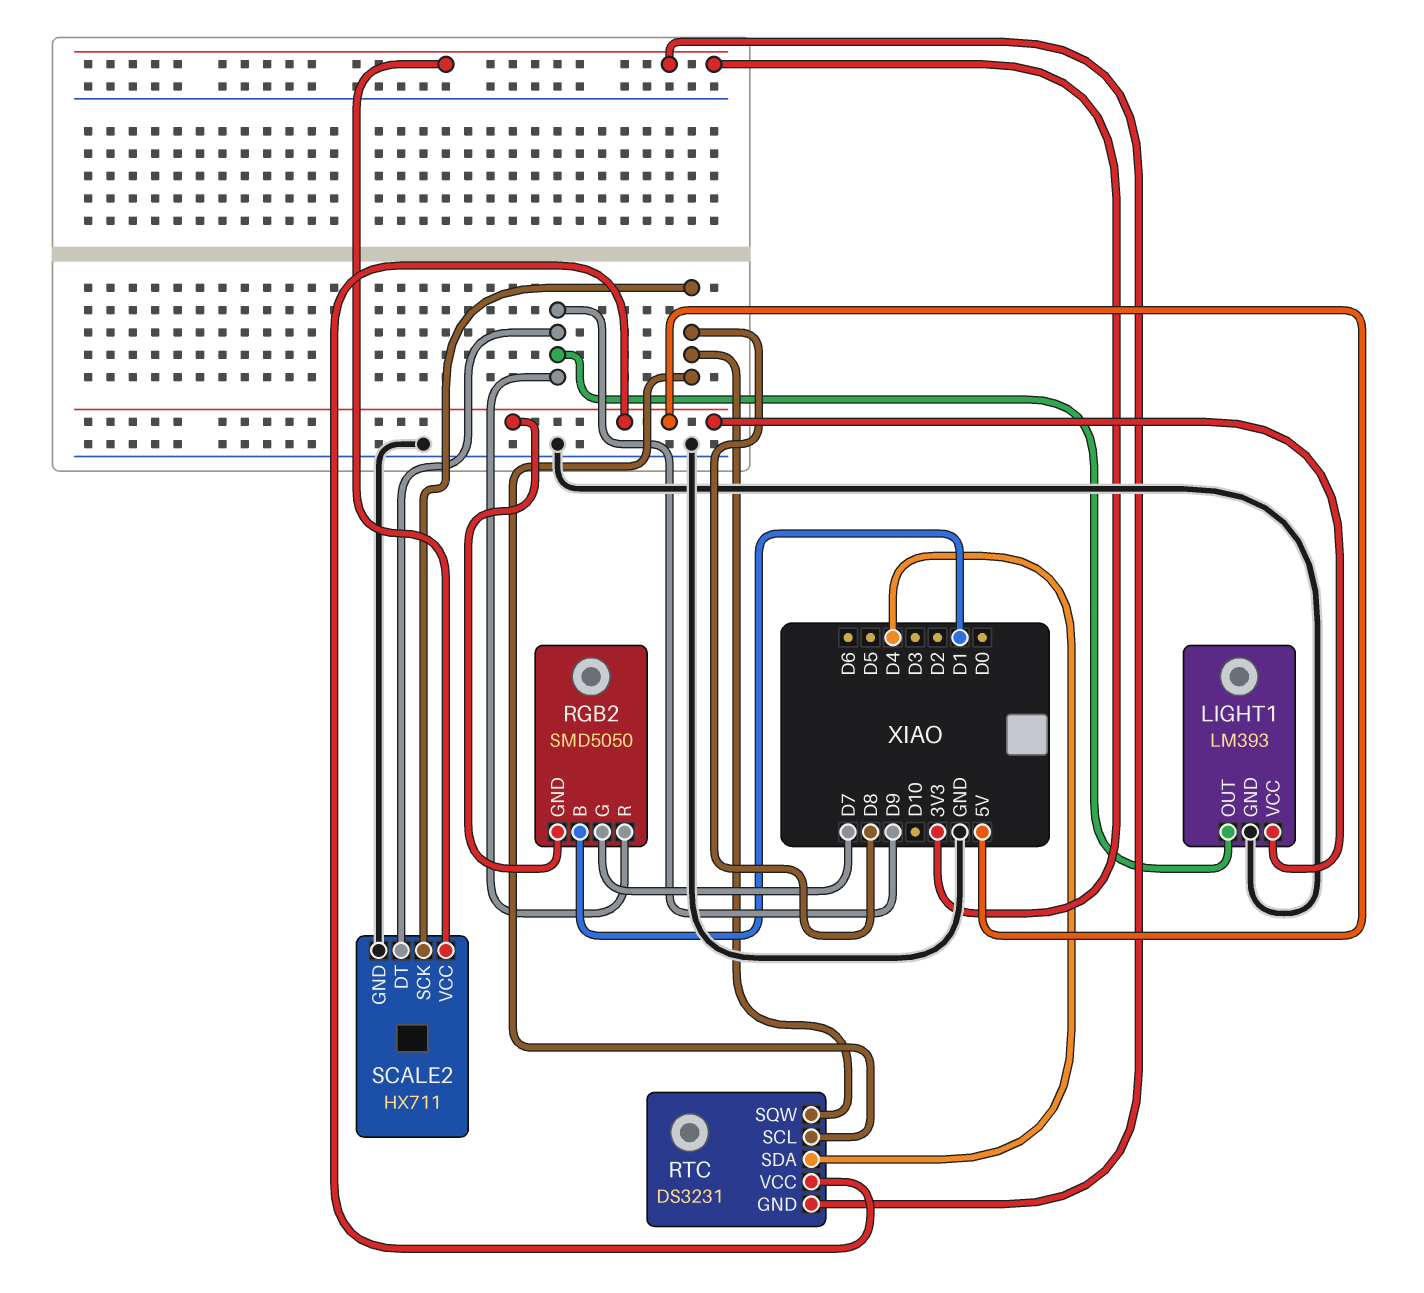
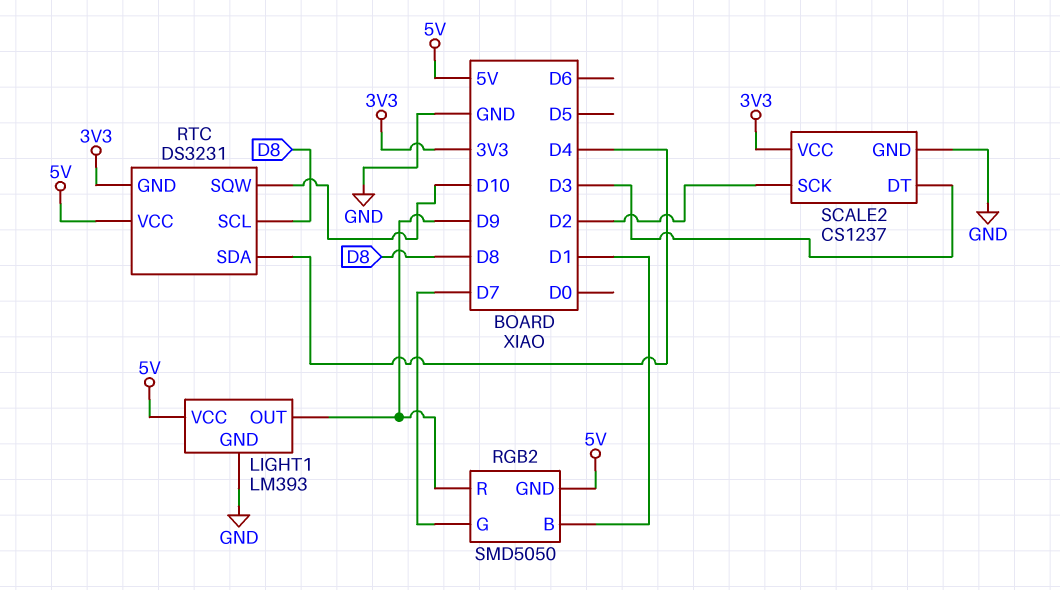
RTC pin SQW: D8 -> D10
SCALE2: HX711 -> CS1237
SCALE2 pin DT: D9 -> D3
SCALE2 pin SCK: D8 -> D2

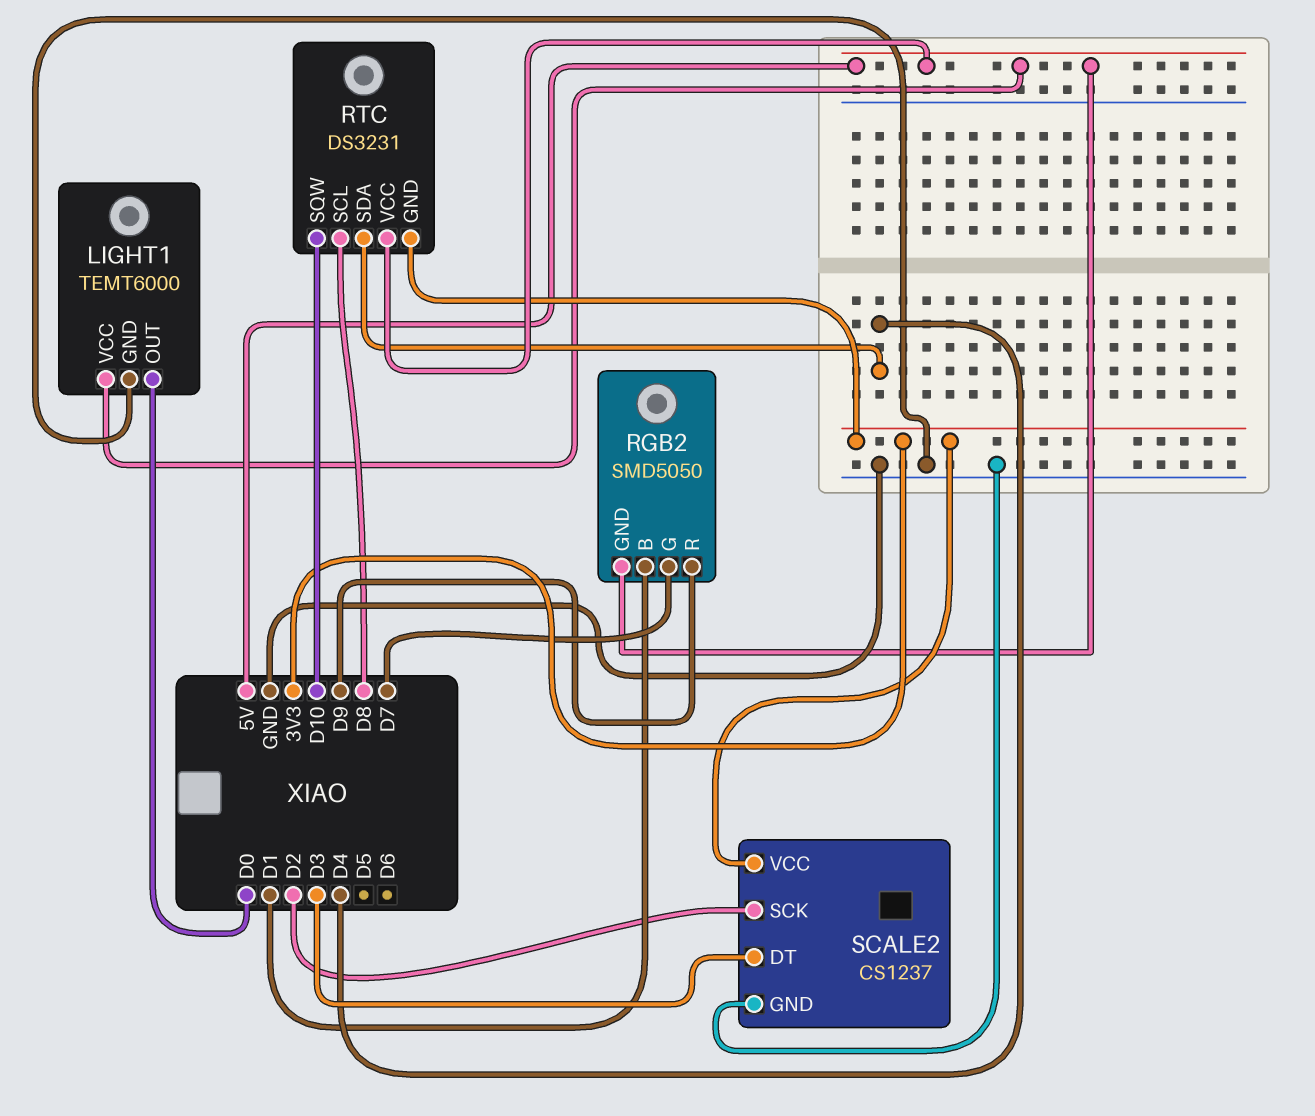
LIGHT1: LM393 -> TEMT6000
LIGHT1 pin OUT: D9 -> D0

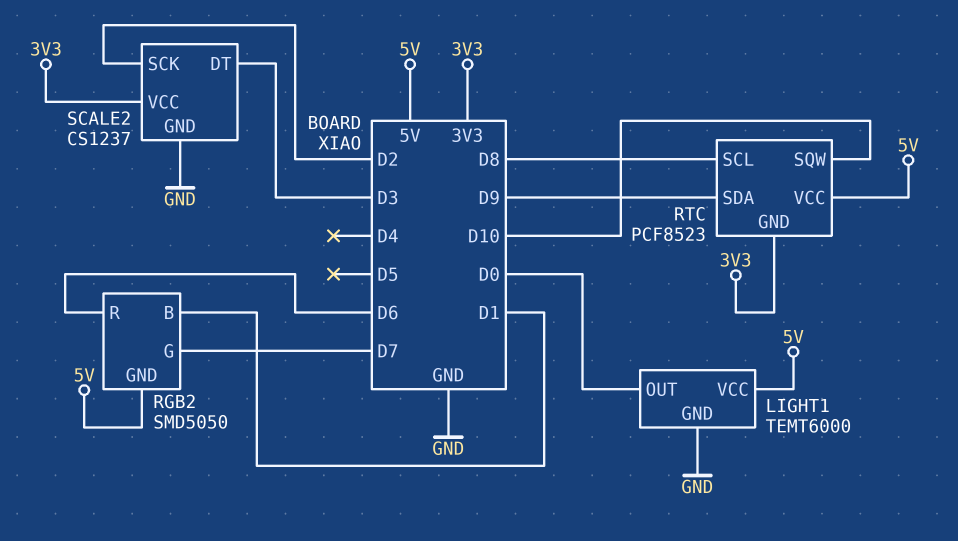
RGB2 pin R: D9 -> D6
RTC: DS3231 -> PCF8523
RTC pin SDA: D4 -> D9

